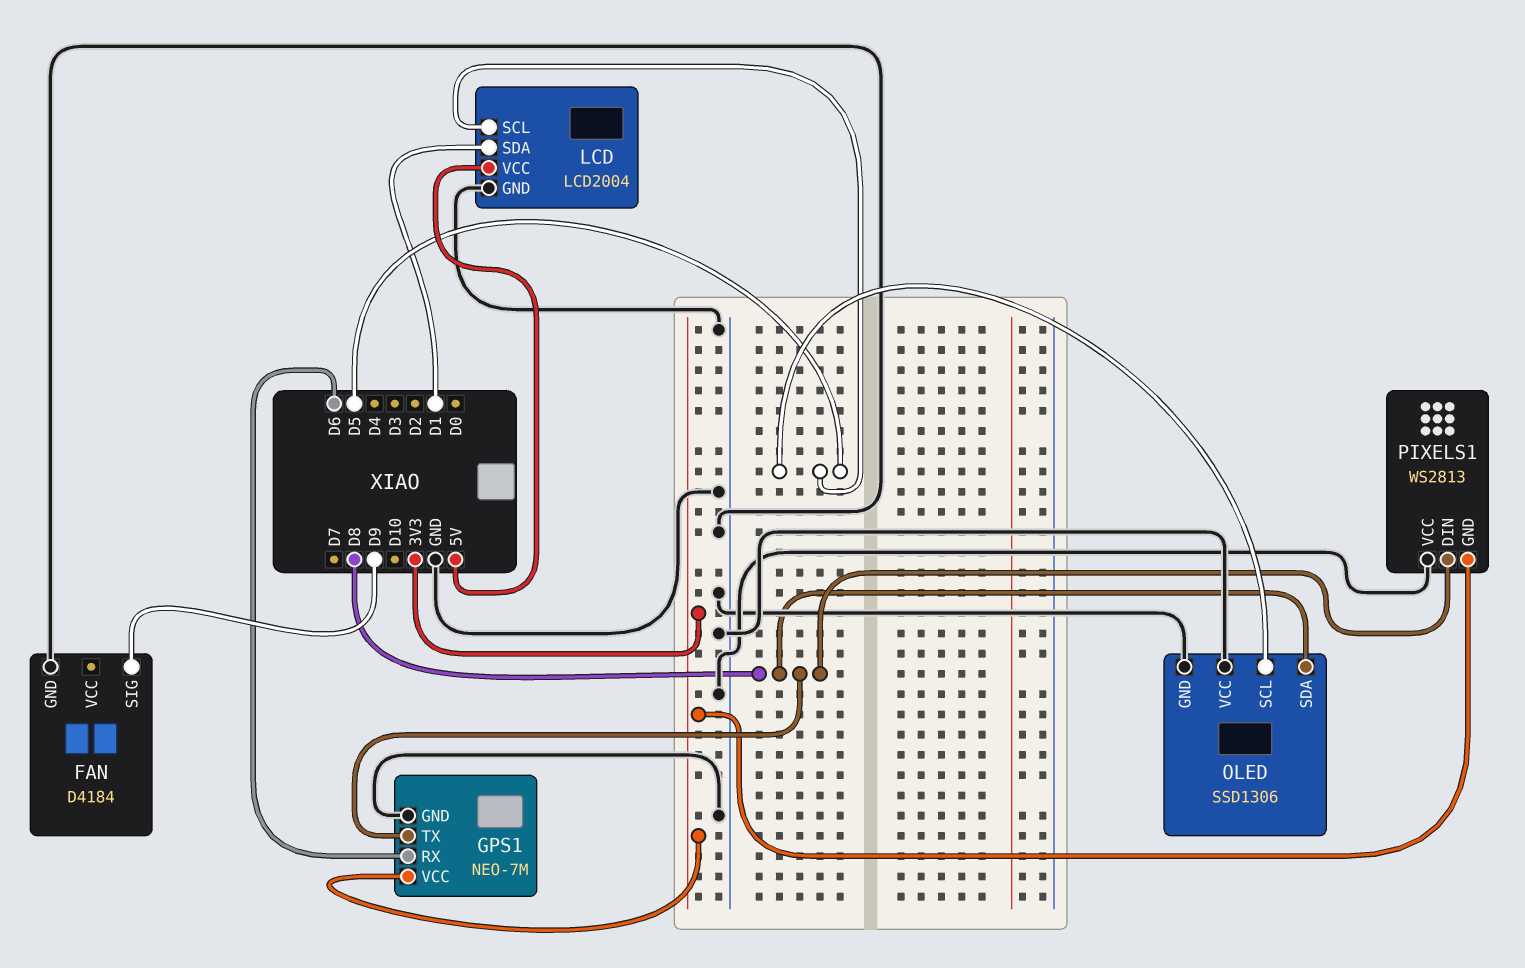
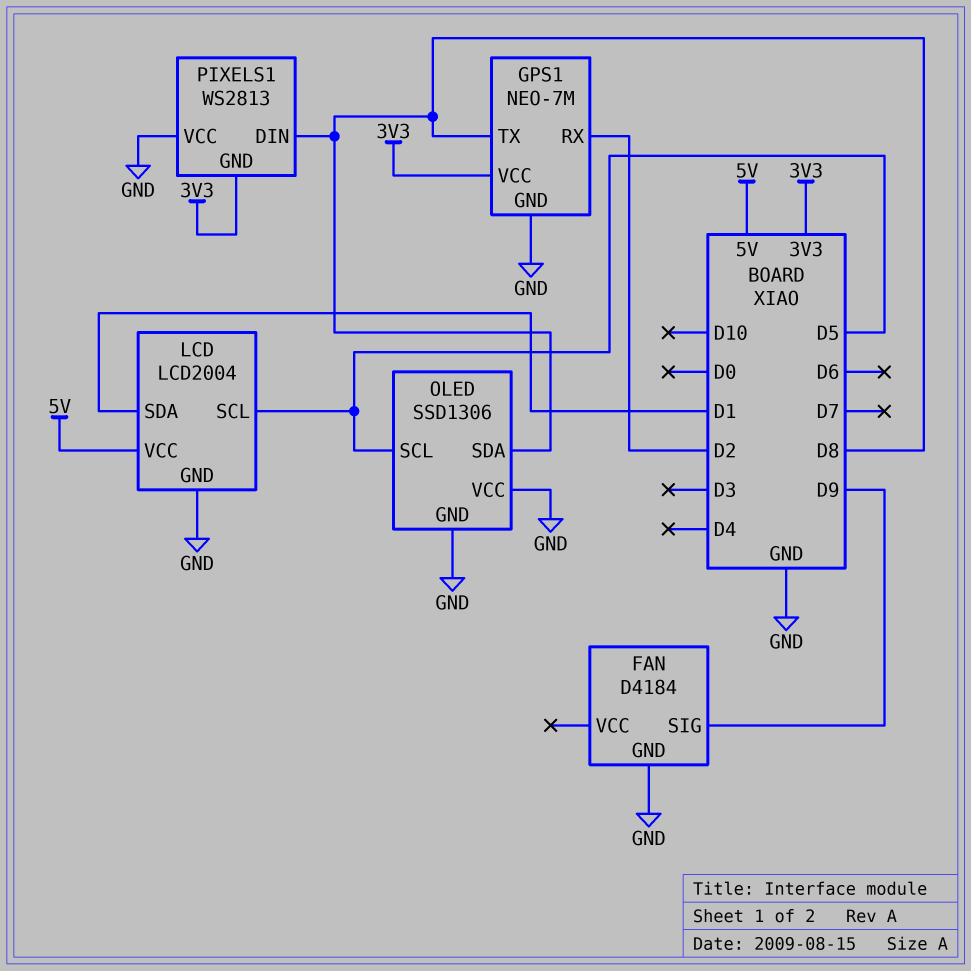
GPS1 pin RX: D6 -> D2

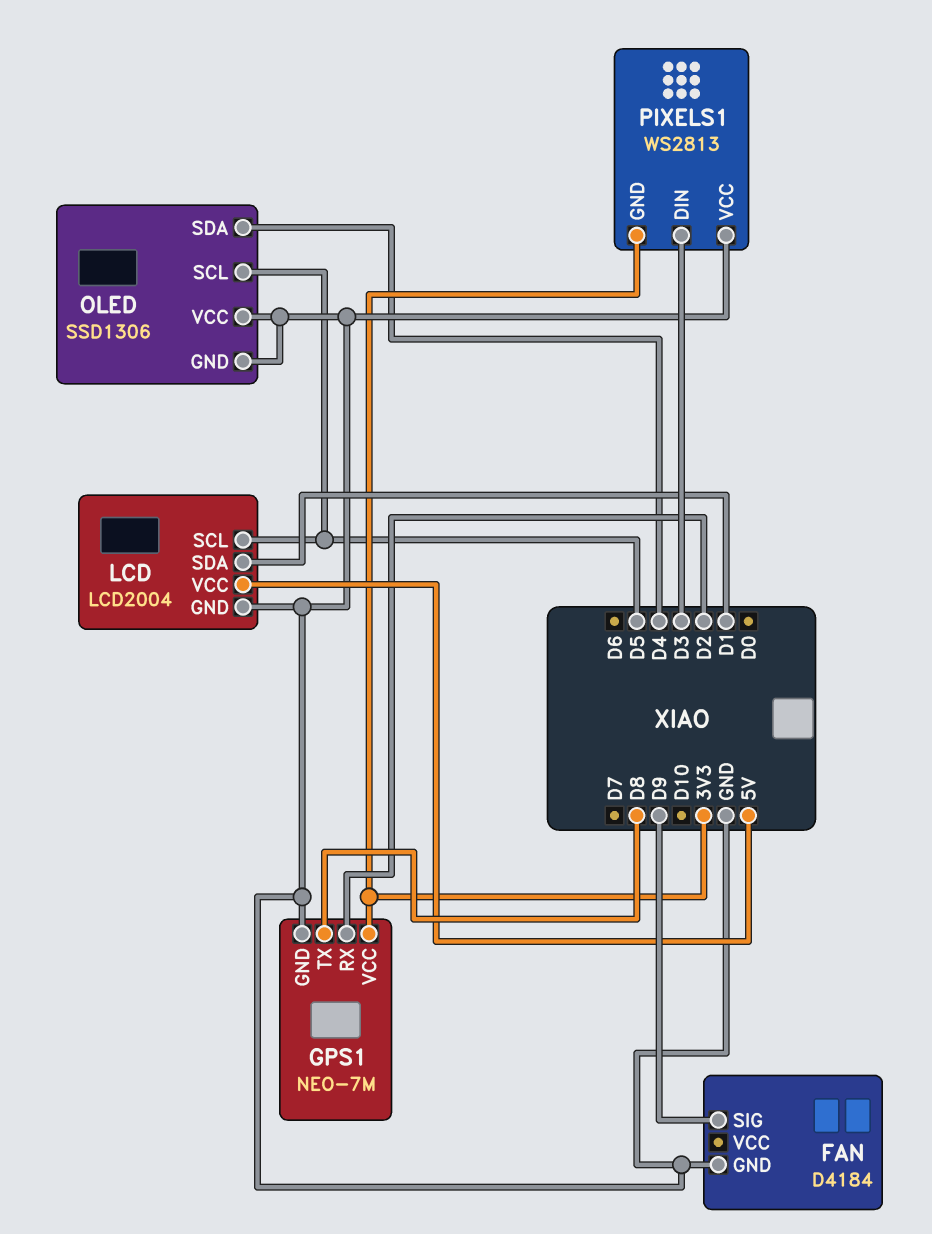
OLED pin SDA: D8 -> D4
PIXELS1 pin DIN: D8 -> D3

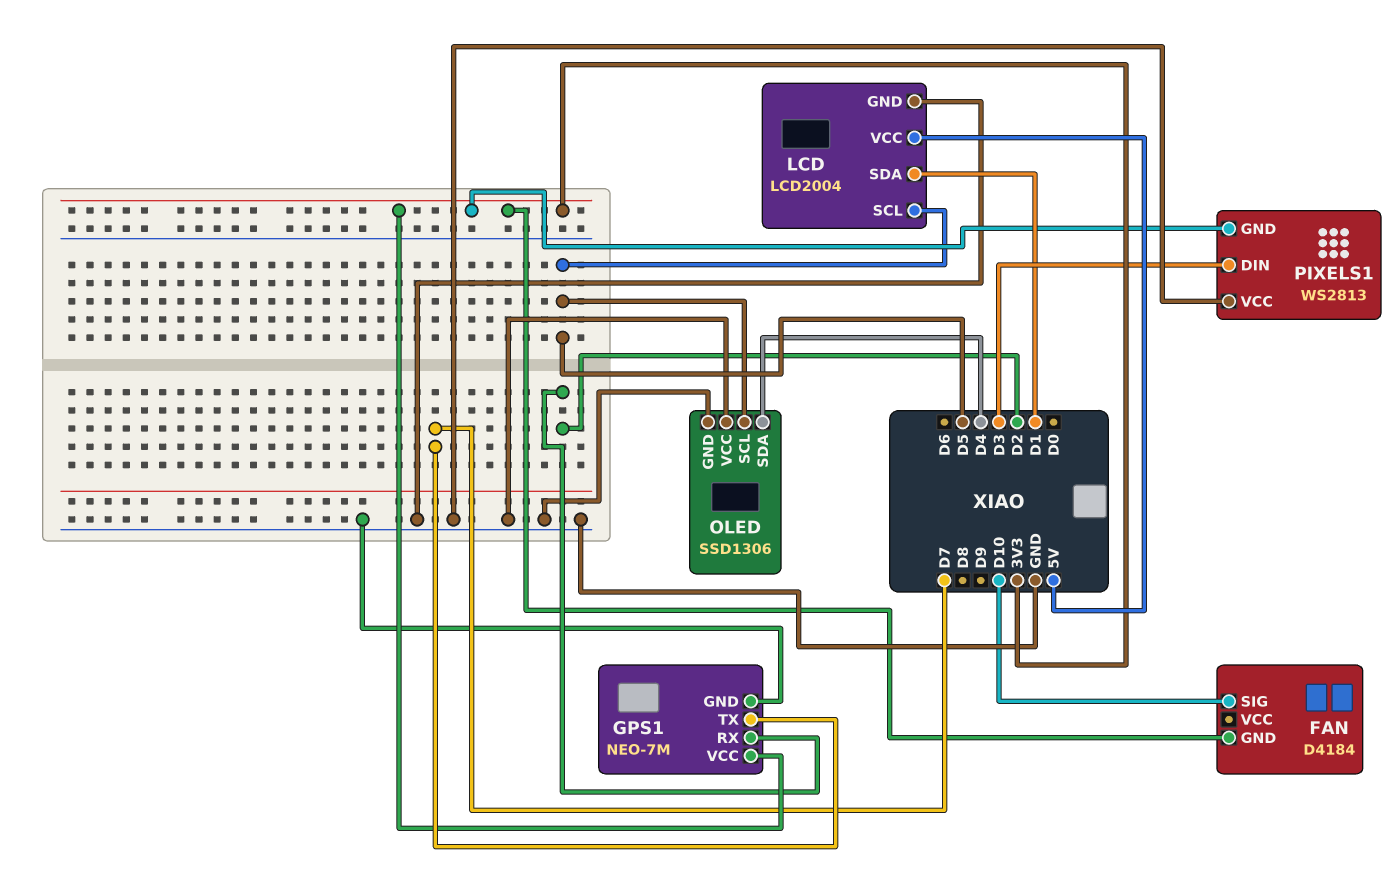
FAN pin GND: GND -> 3V3
FAN pin SIG: D9 -> D10
GPS1 pin TX: D8 -> D7

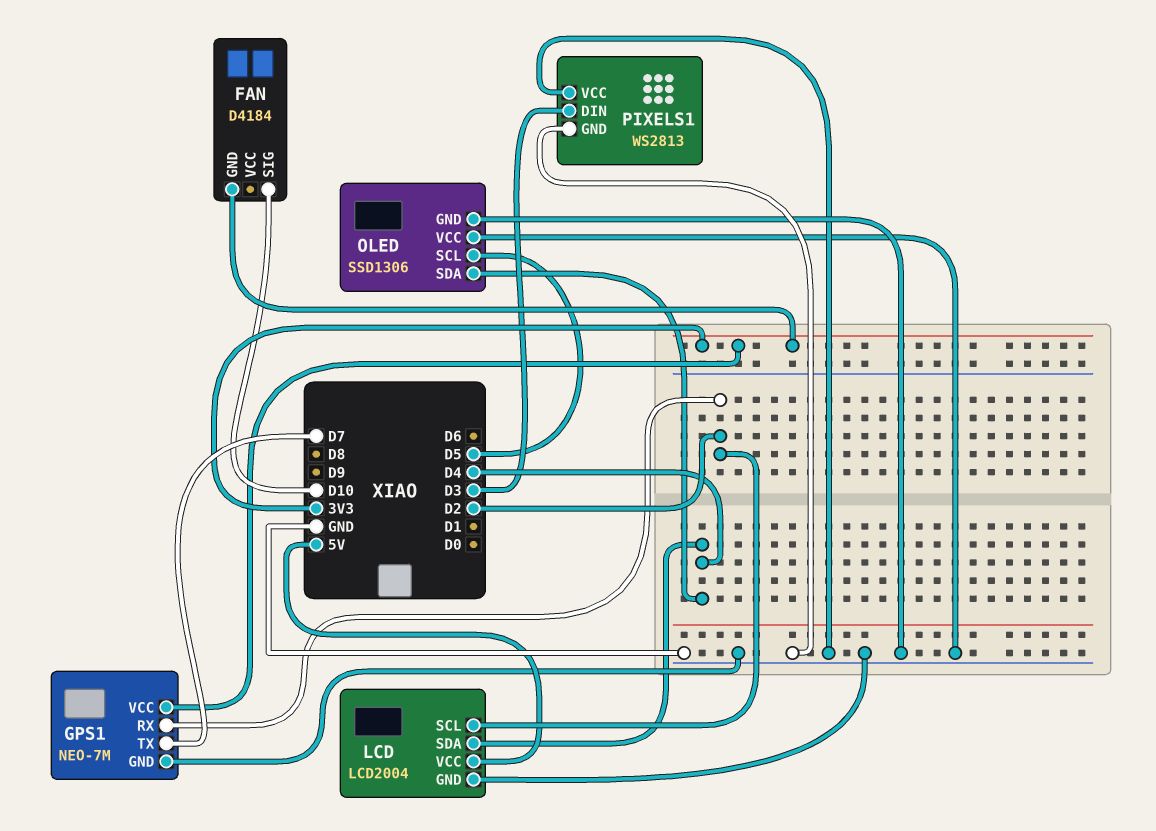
LCD pin SCL: D5 -> D2
LCD pin SDA: D1 -> D4
PIXELS1 pin GND: 3V3 -> GND

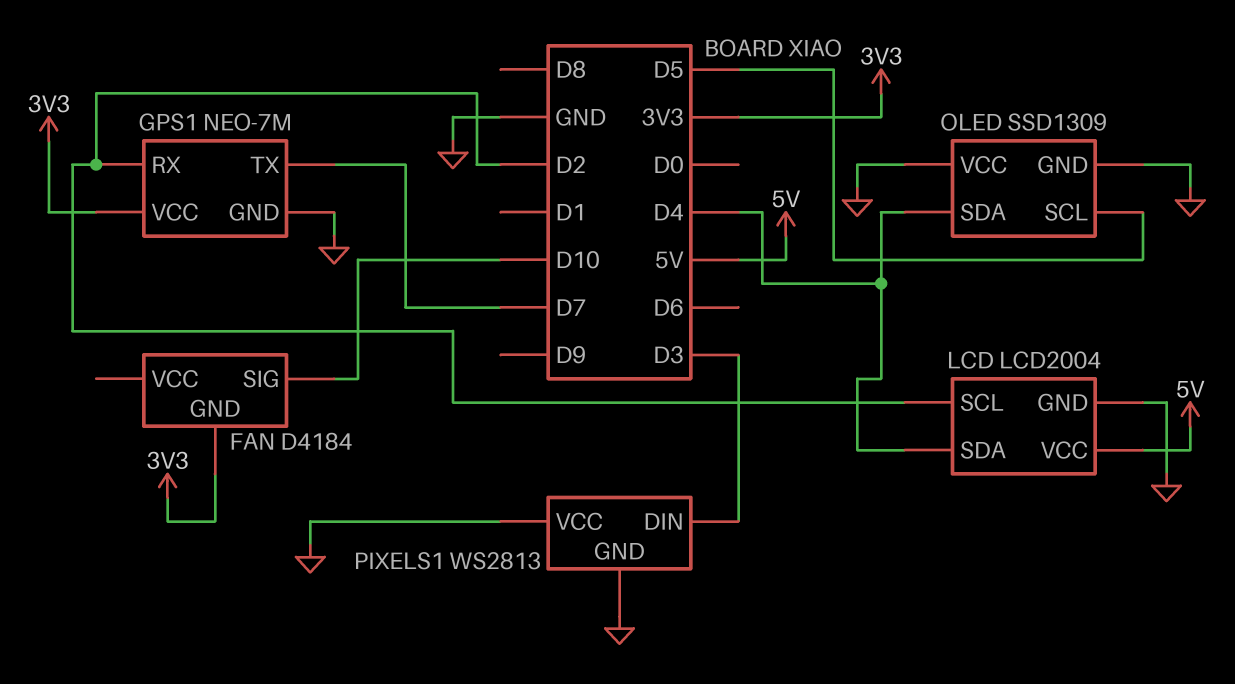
OLED: SSD1306 -> SSD1309

